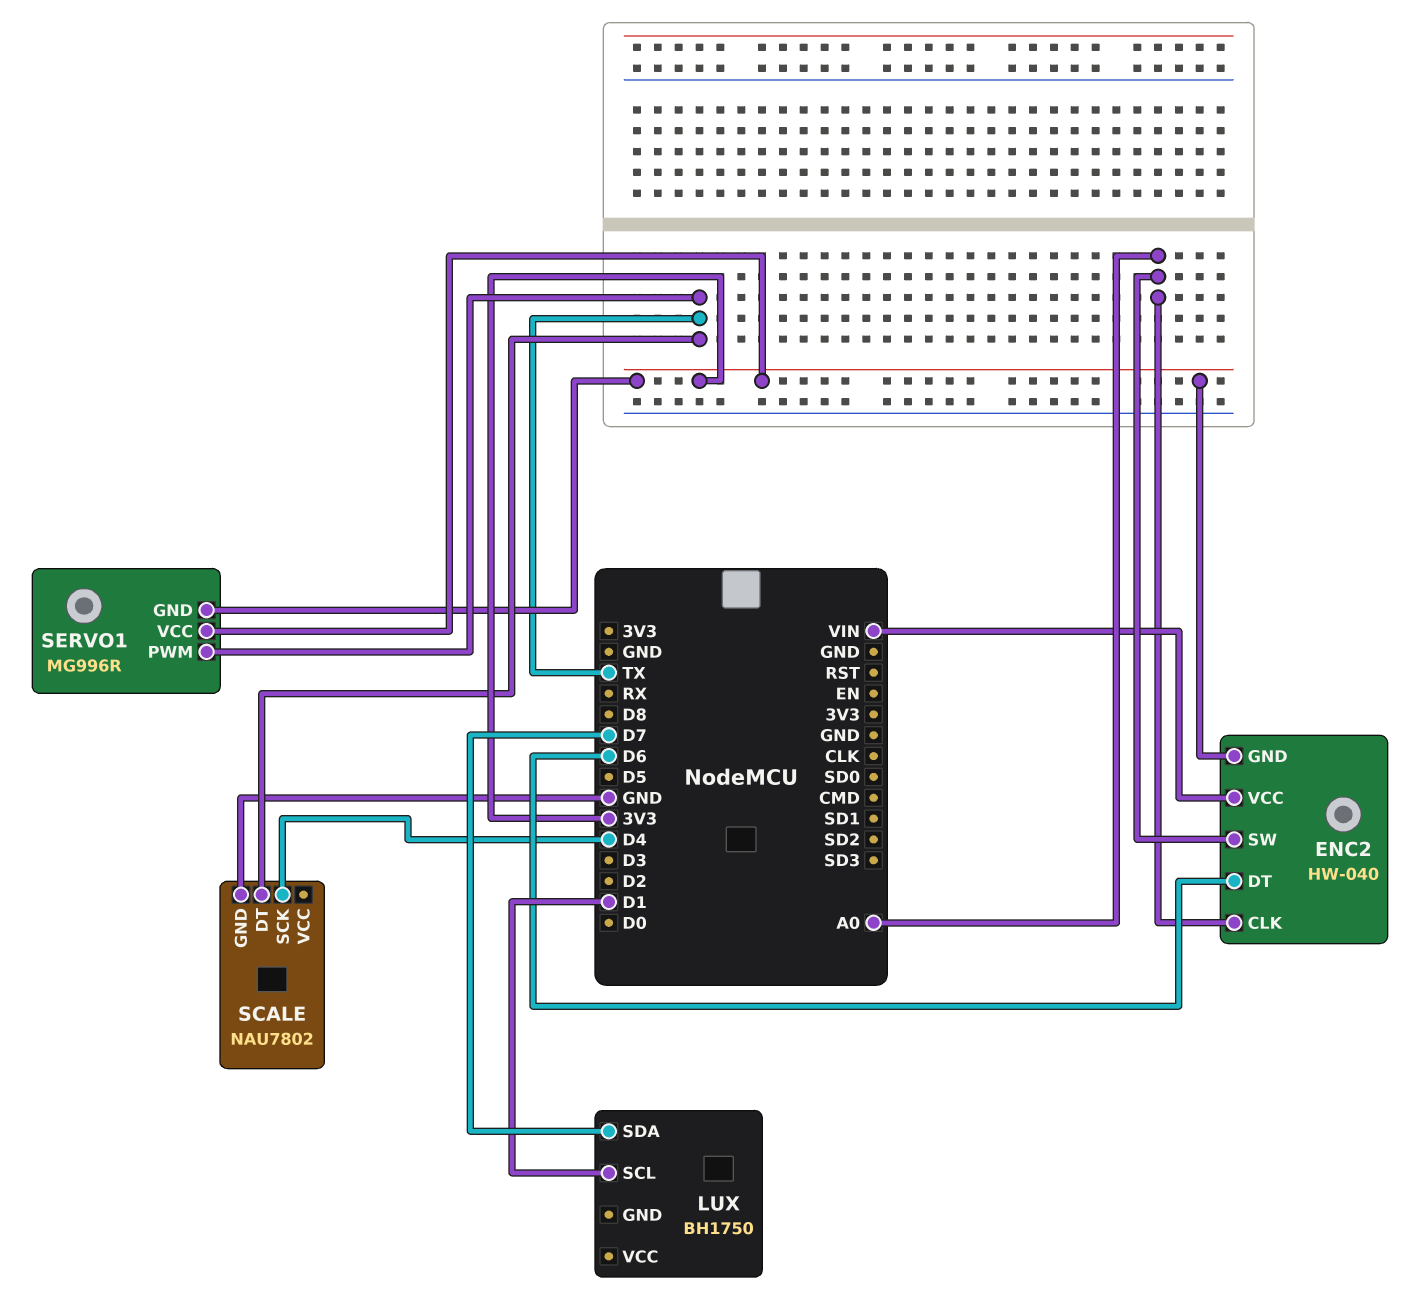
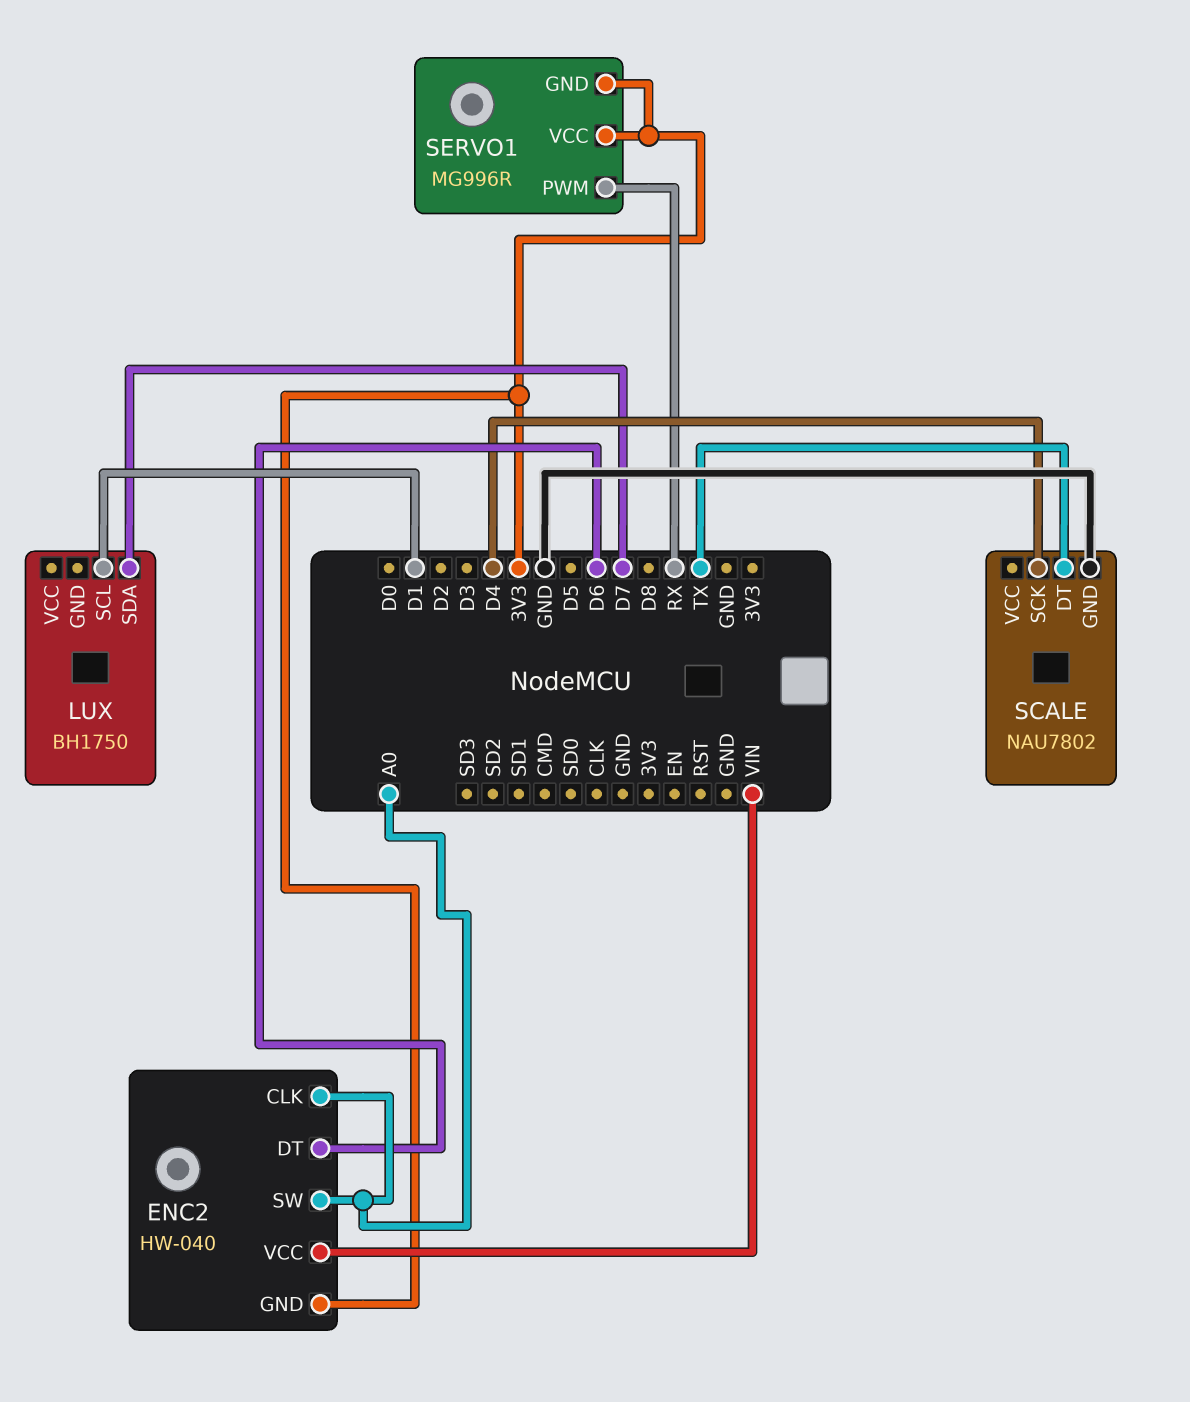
SERVO1 pin PWM: TX -> RX

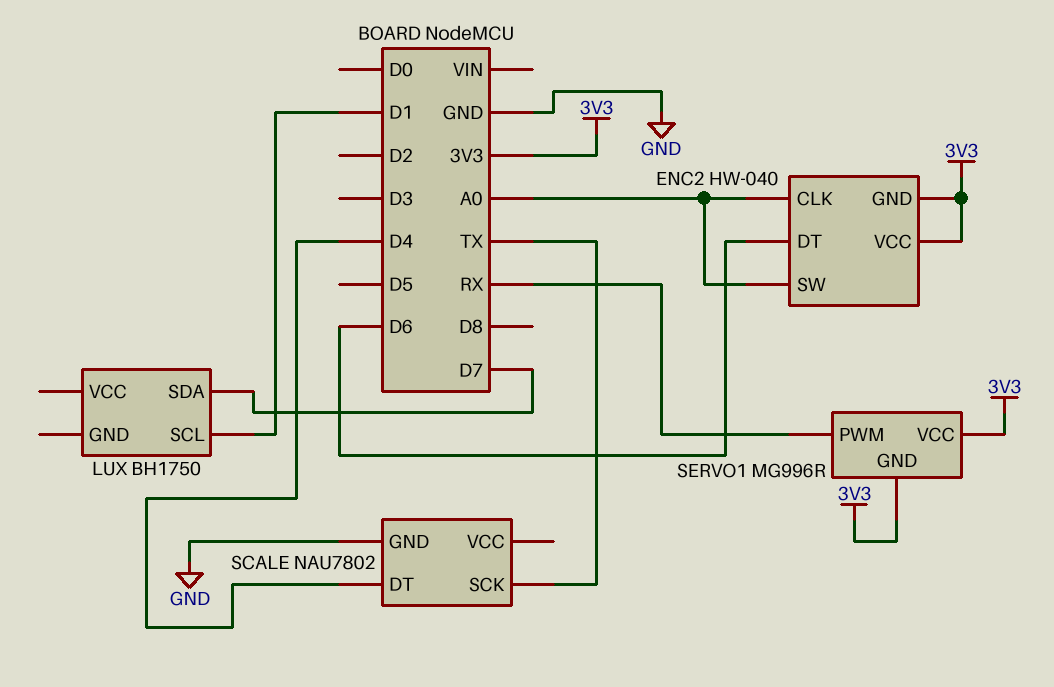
ENC2 pin VCC: VIN -> 3V3
SCALE pin DT: TX -> D4
SCALE pin SCK: D4 -> TX

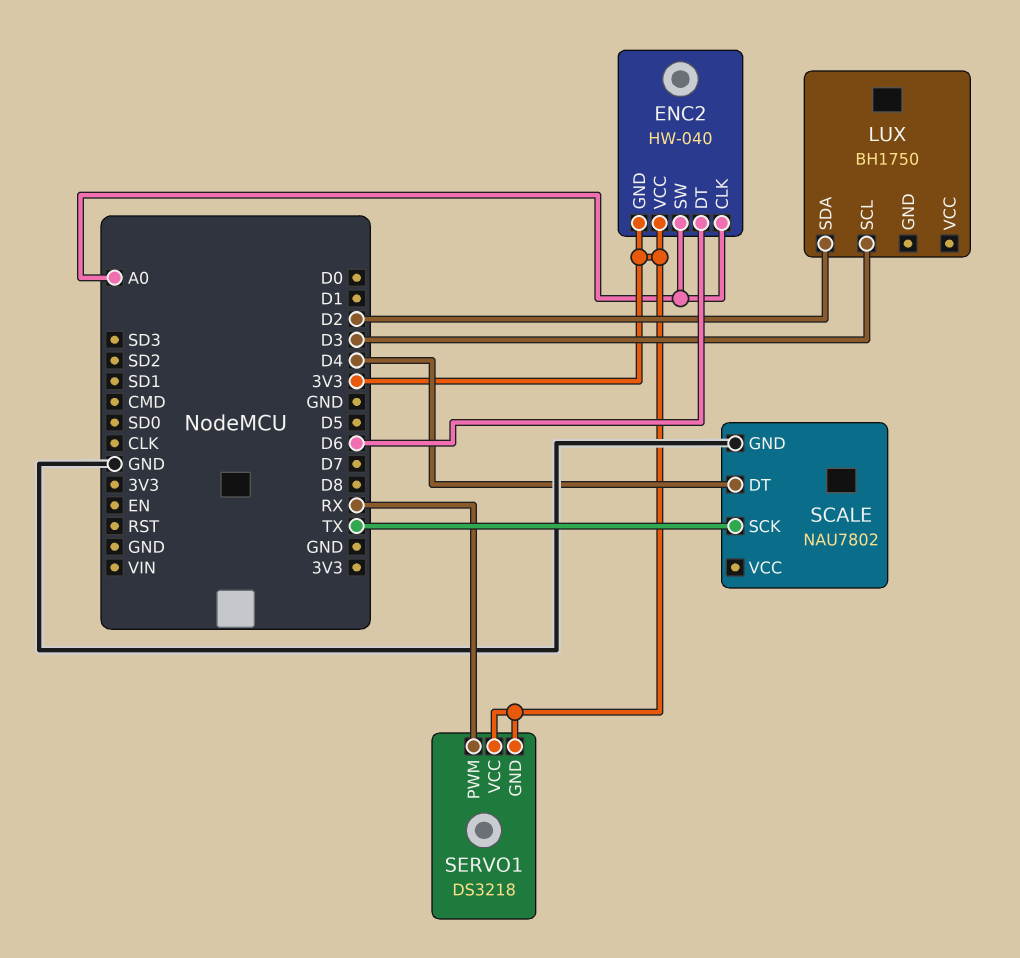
LUX pin SCL: D1 -> D3
LUX pin SDA: D7 -> D2
SERVO1: MG996R -> DS3218

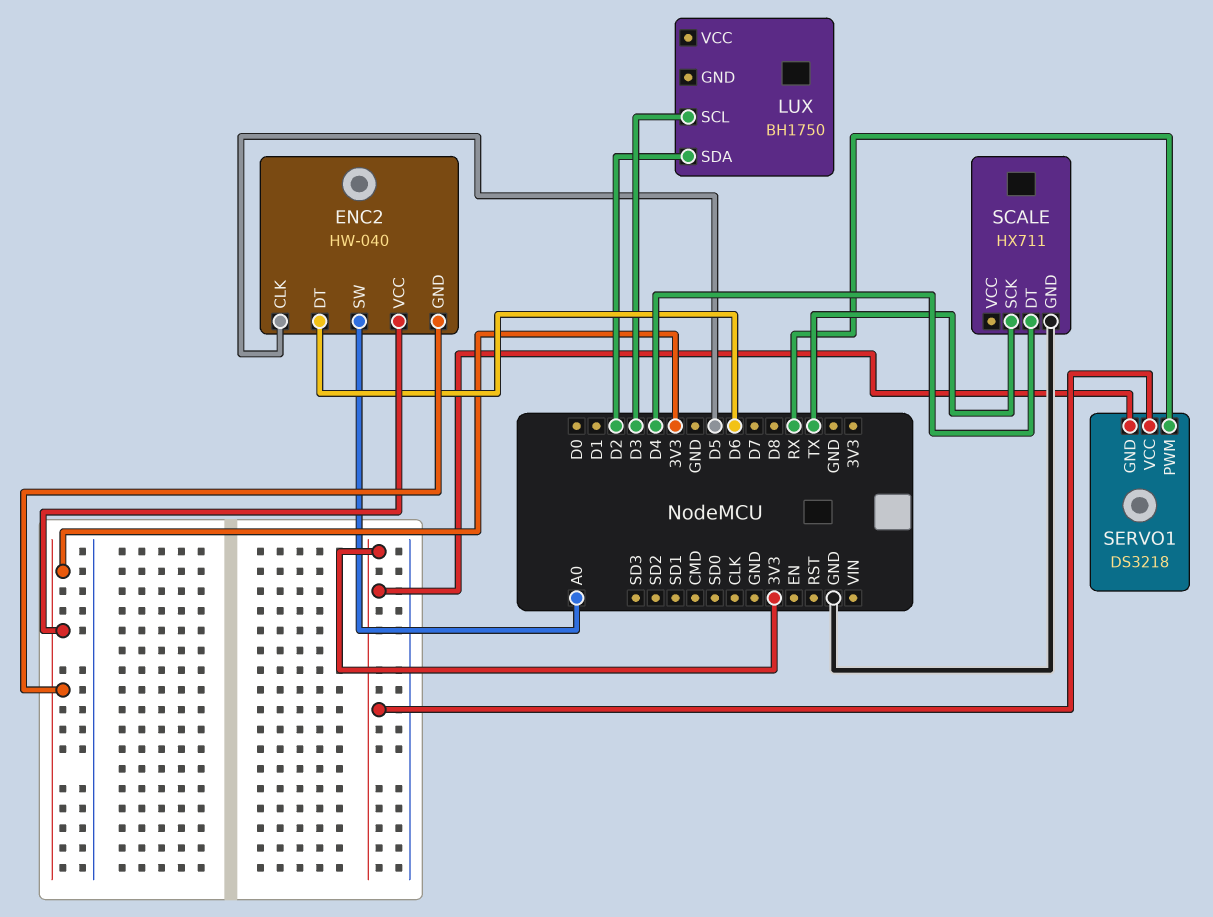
ENC2 pin CLK: A0 -> D5
SCALE: NAU7802 -> HX711

